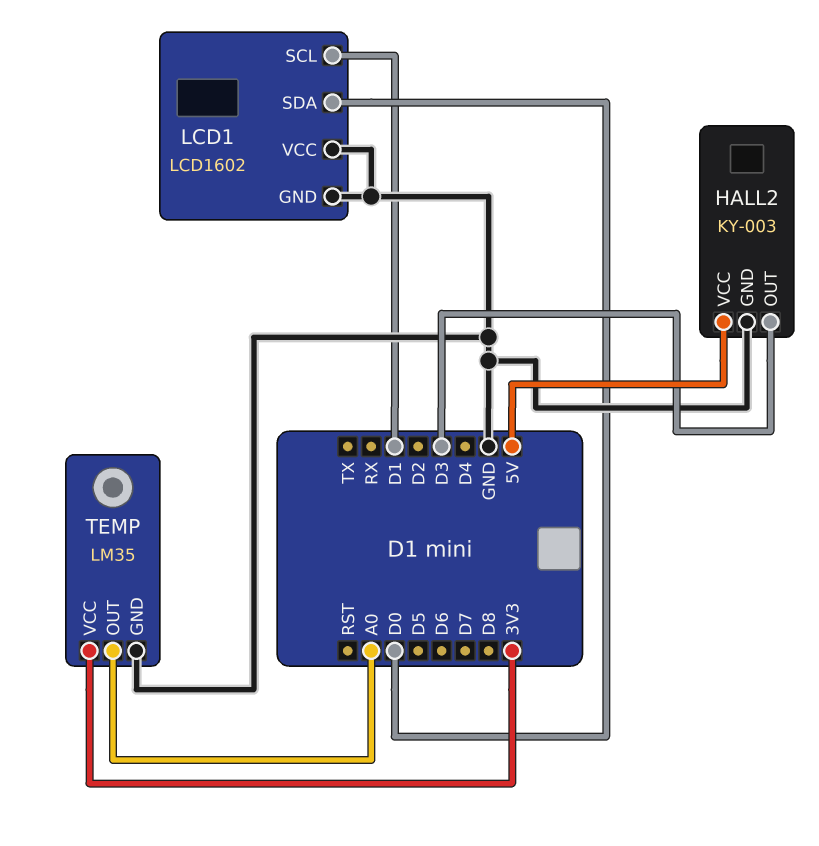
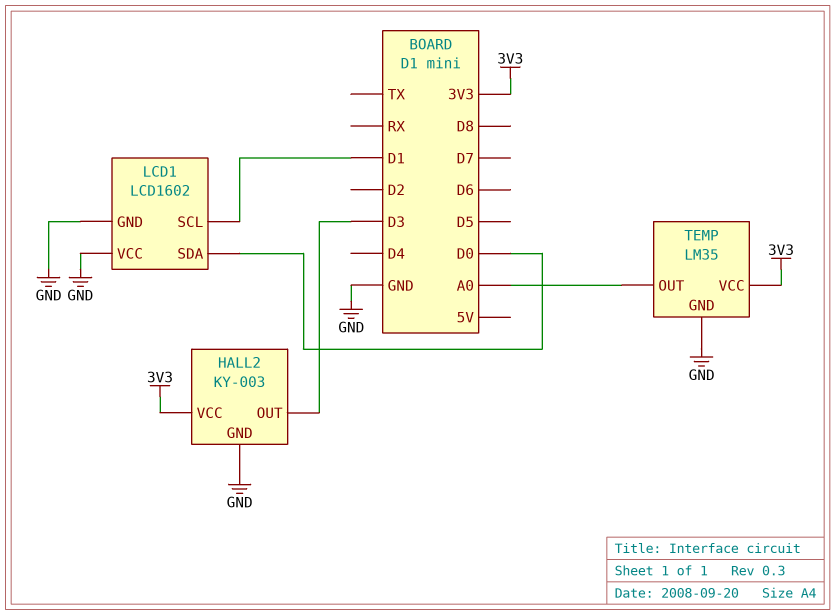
HALL2 pin VCC: 5V -> 3V3

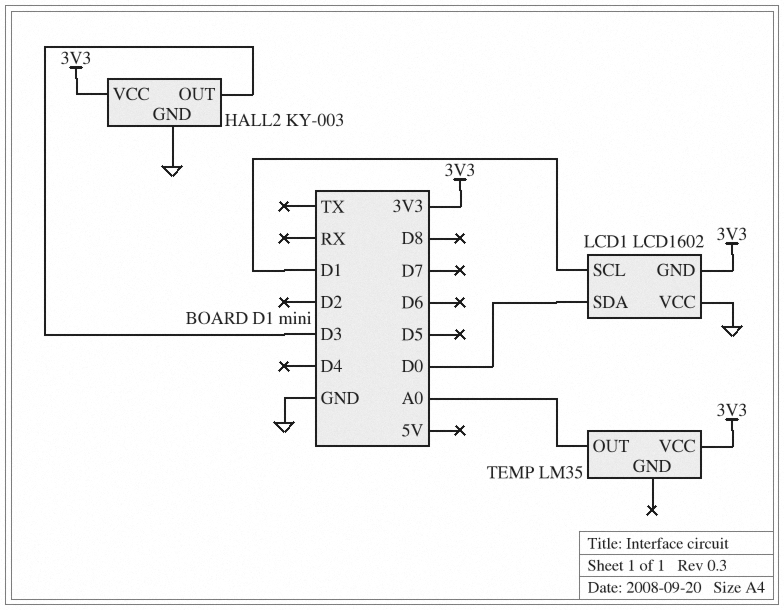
LCD1 pin GND: GND -> 3V3
TEMP pin GND: GND -> none

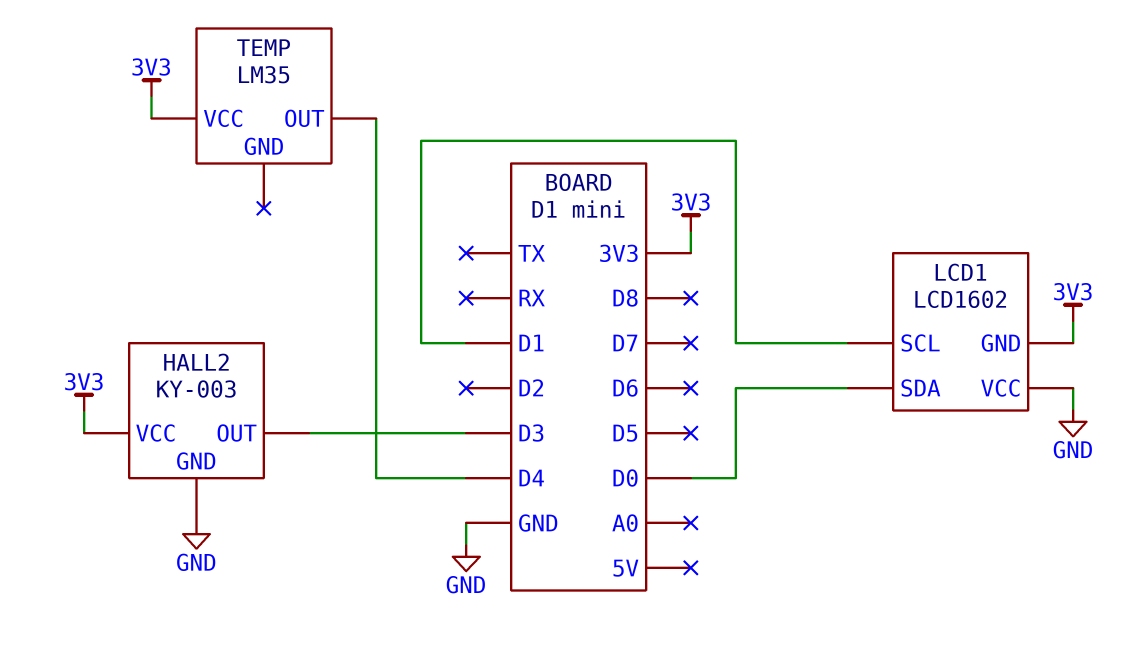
TEMP pin OUT: A0 -> D4

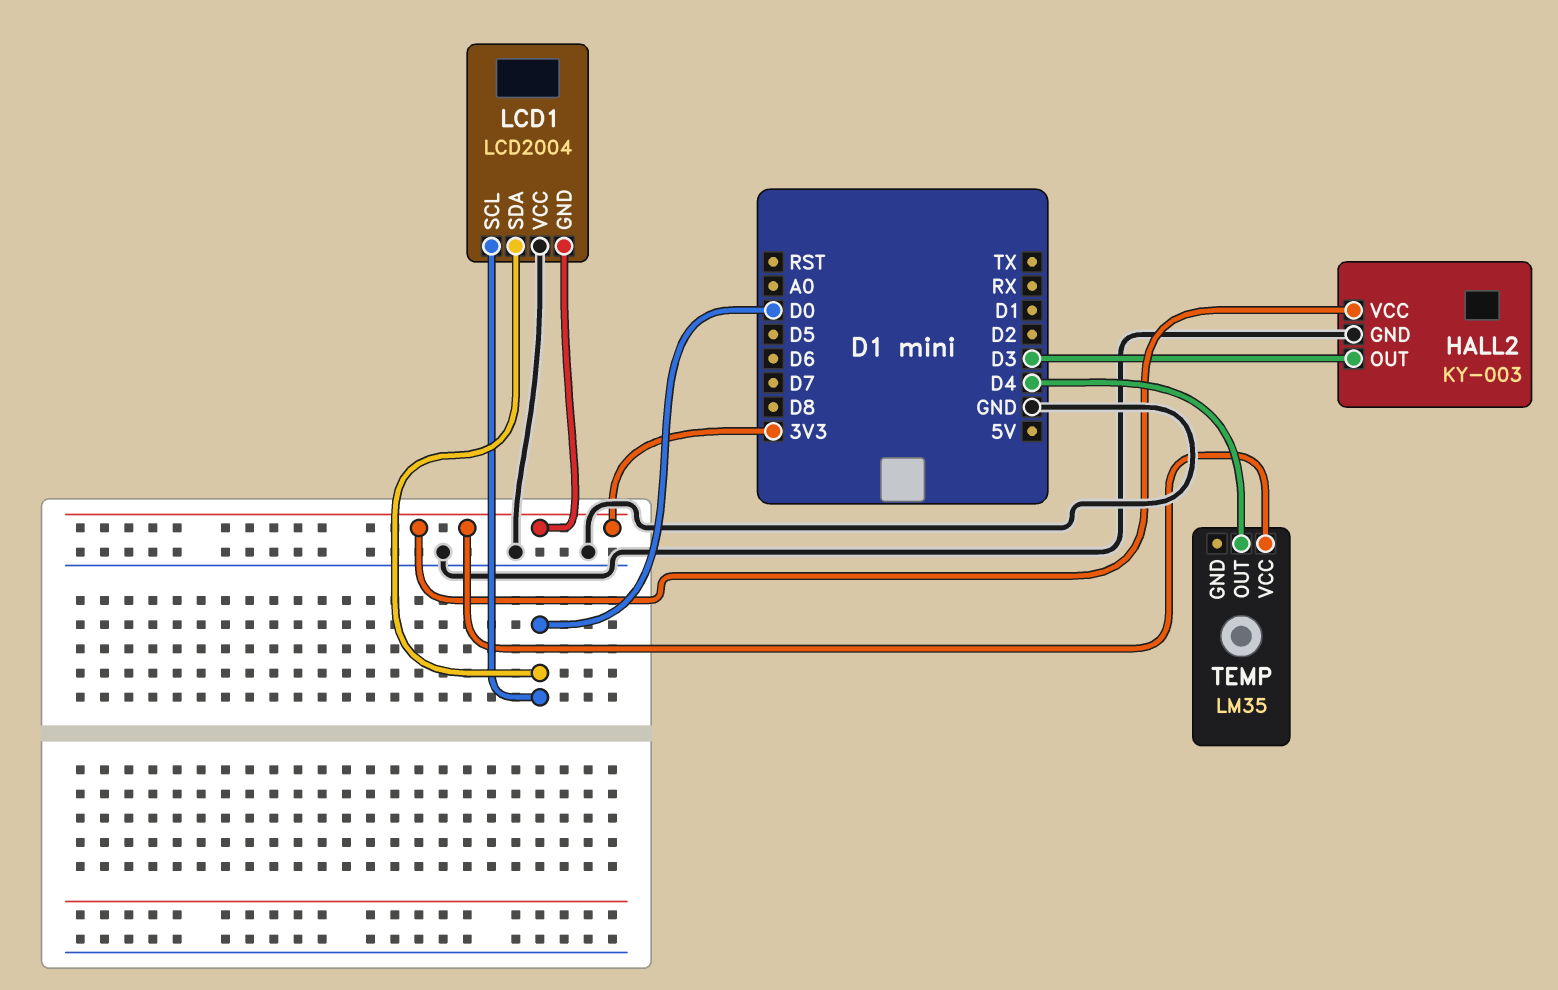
LCD1: LCD1602 -> LCD2004
LCD1 pin SCL: D1 -> D0

